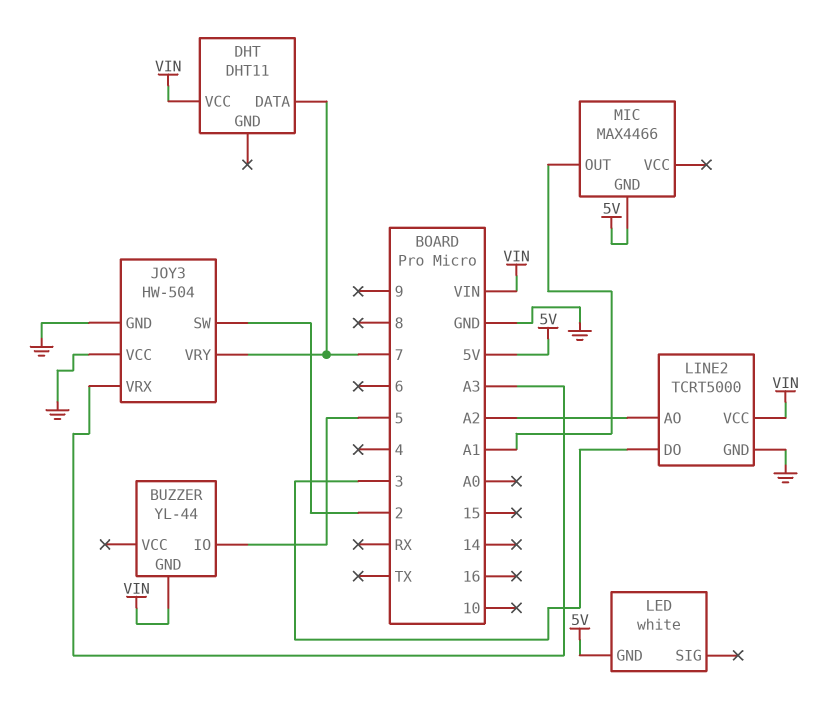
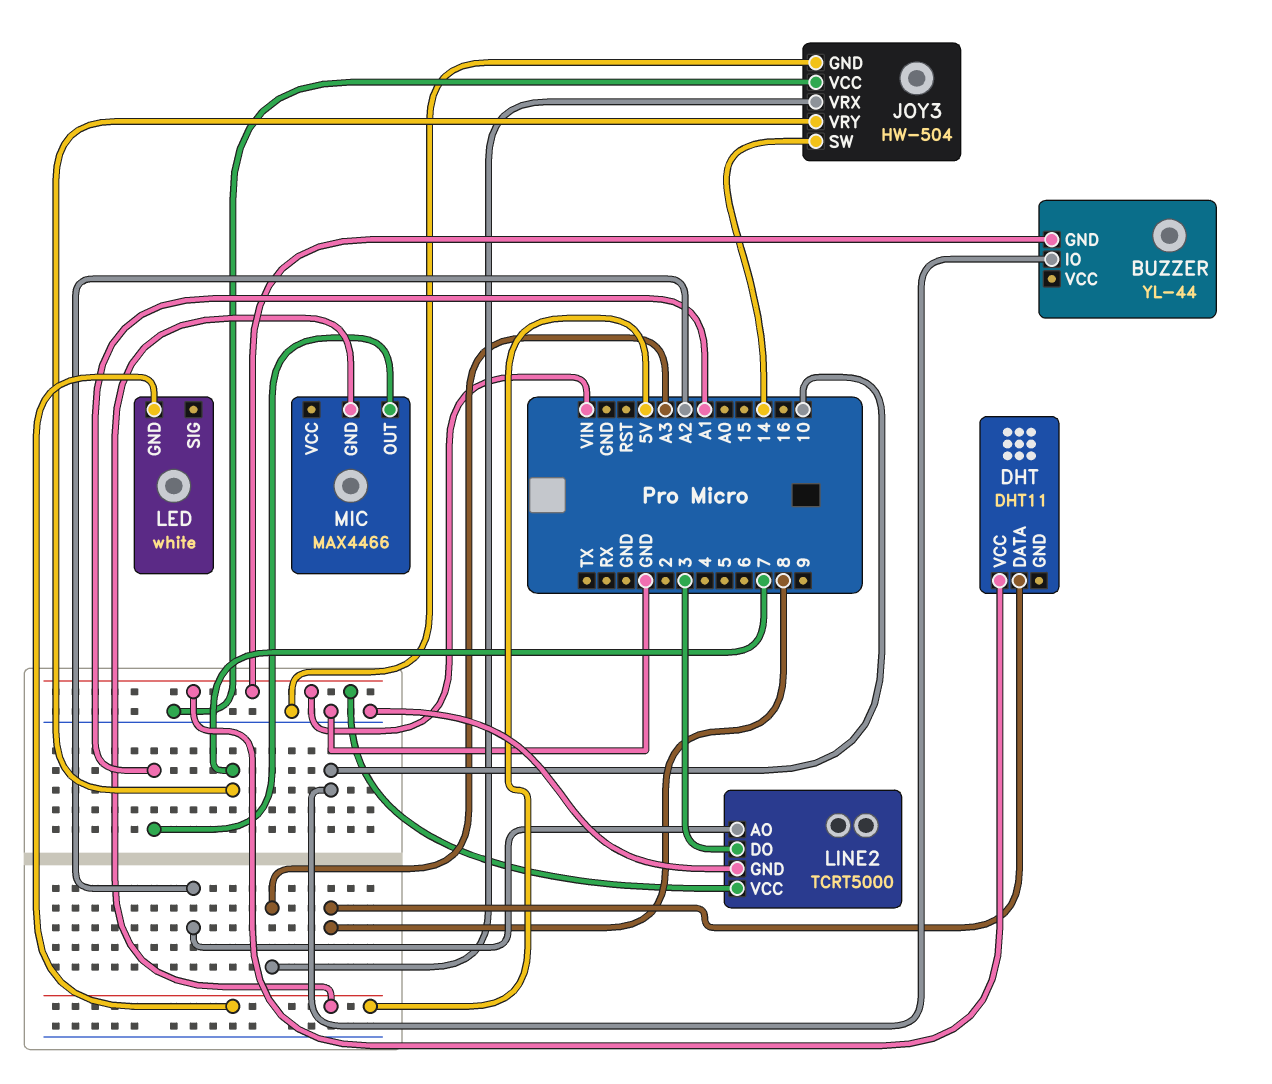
BUZZER pin IO: 5 -> 10
DHT pin DATA: 7 -> 8
JOY3 pin SW: 2 -> 14

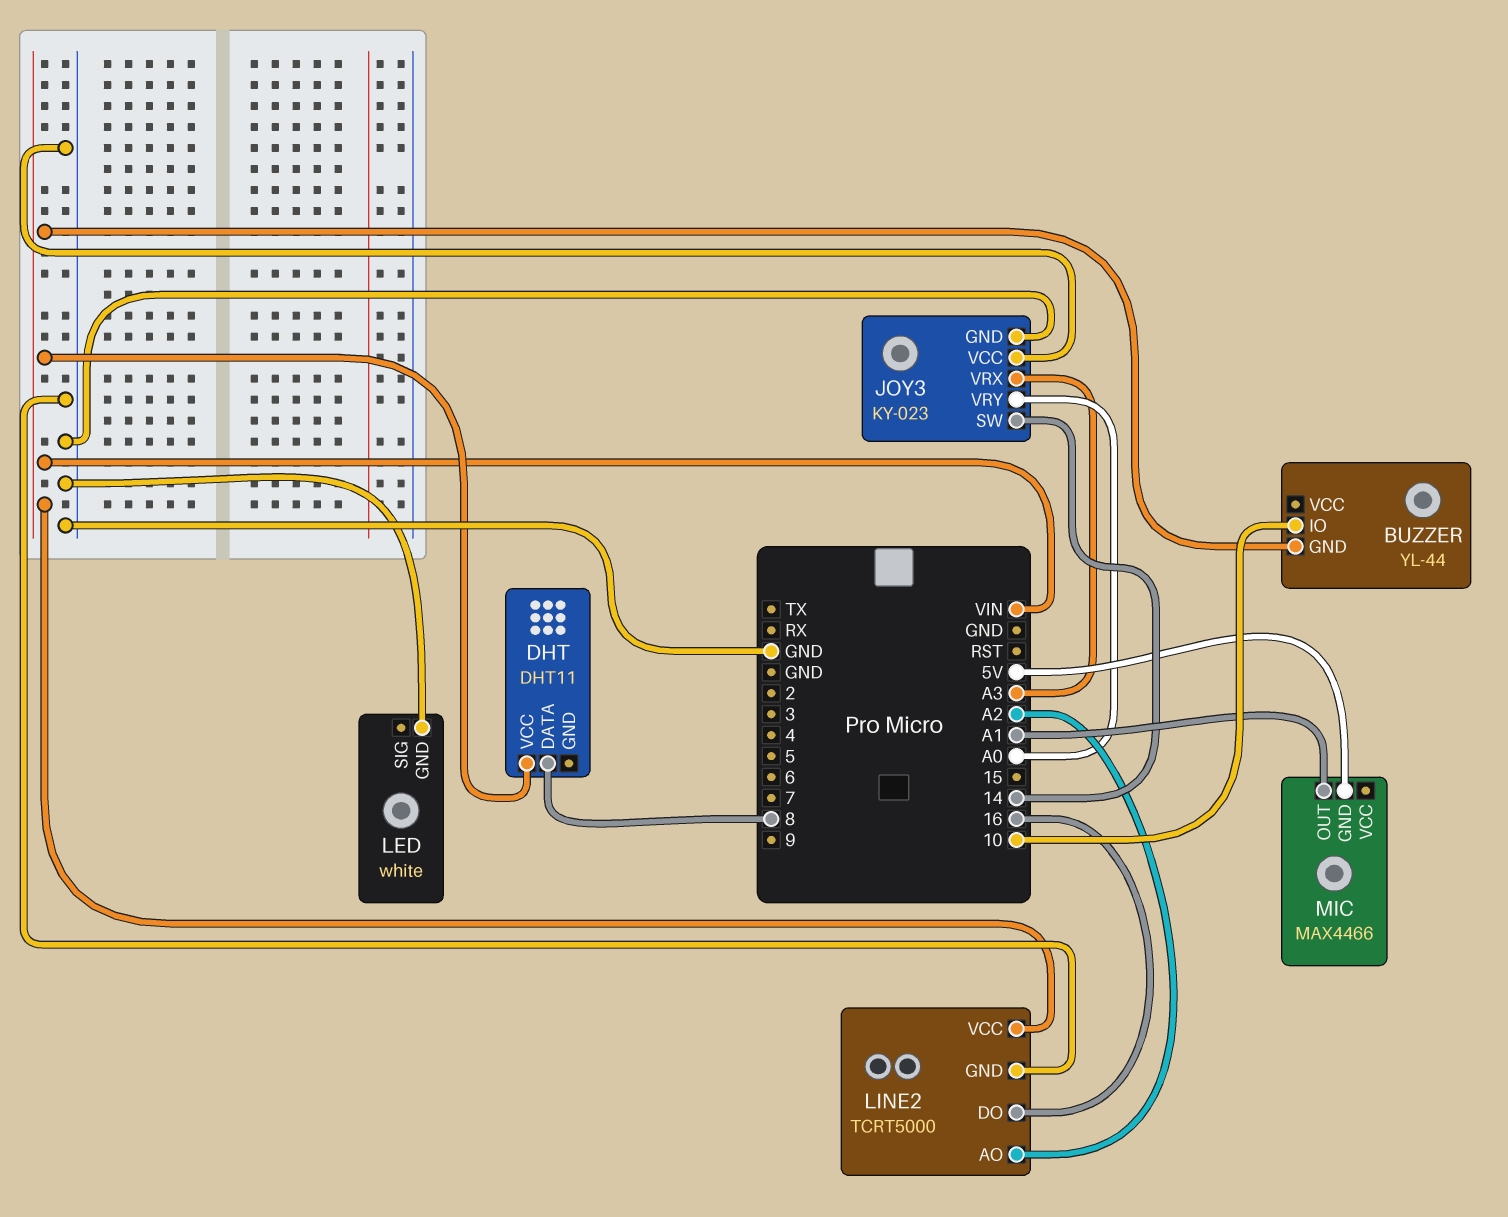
JOY3: HW-504 -> KY-023
JOY3 pin VRY: 7 -> A0
LED pin GND: 5V -> GND
LINE2 pin DO: 3 -> 16

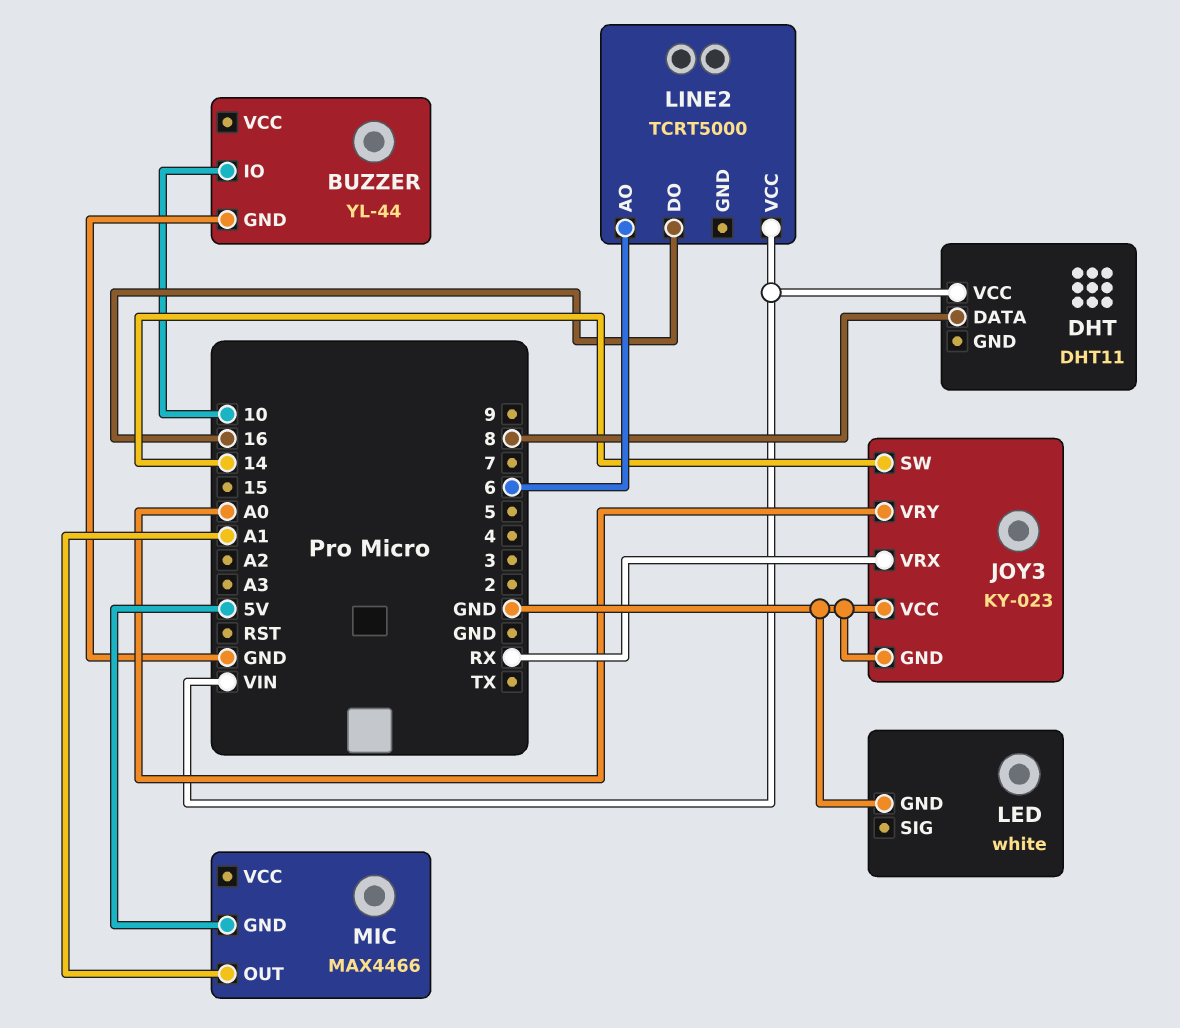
BUZZER pin GND: VIN -> GND
JOY3 pin VRX: A3 -> RX
LINE2 pin AO: A2 -> 6
LINE2 pin GND: GND -> none

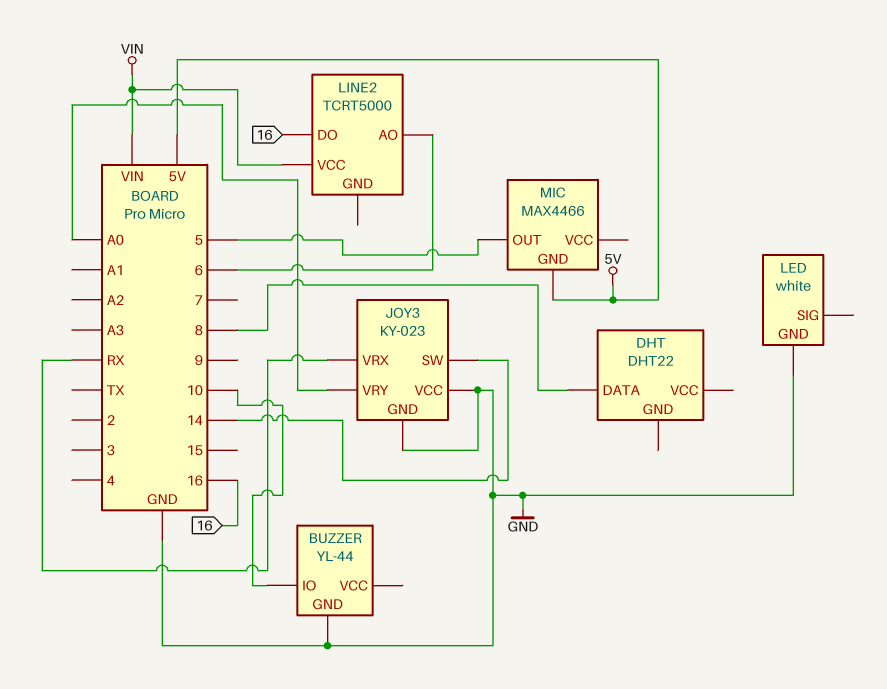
DHT: DHT11 -> DHT22
DHT pin VCC: VIN -> none
MIC pin OUT: A1 -> 5

